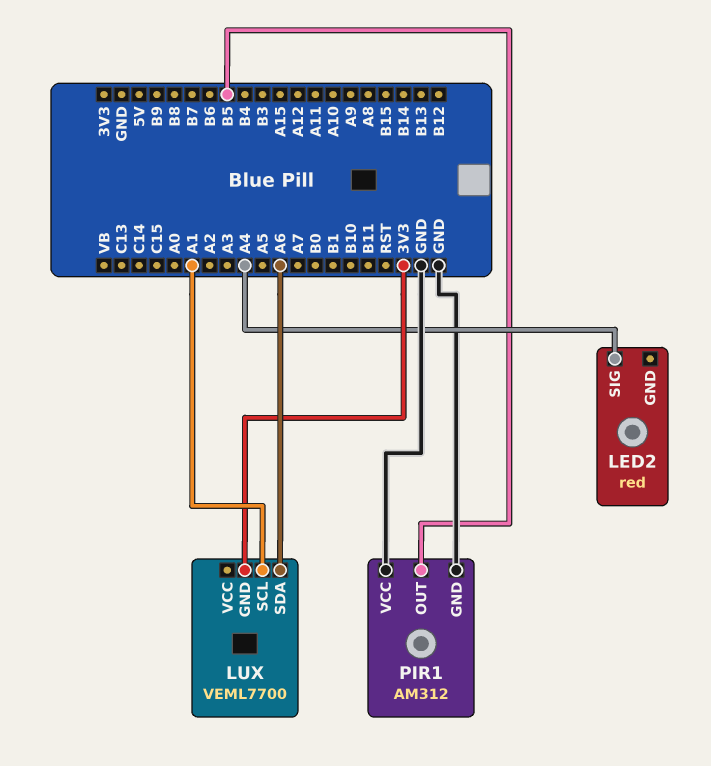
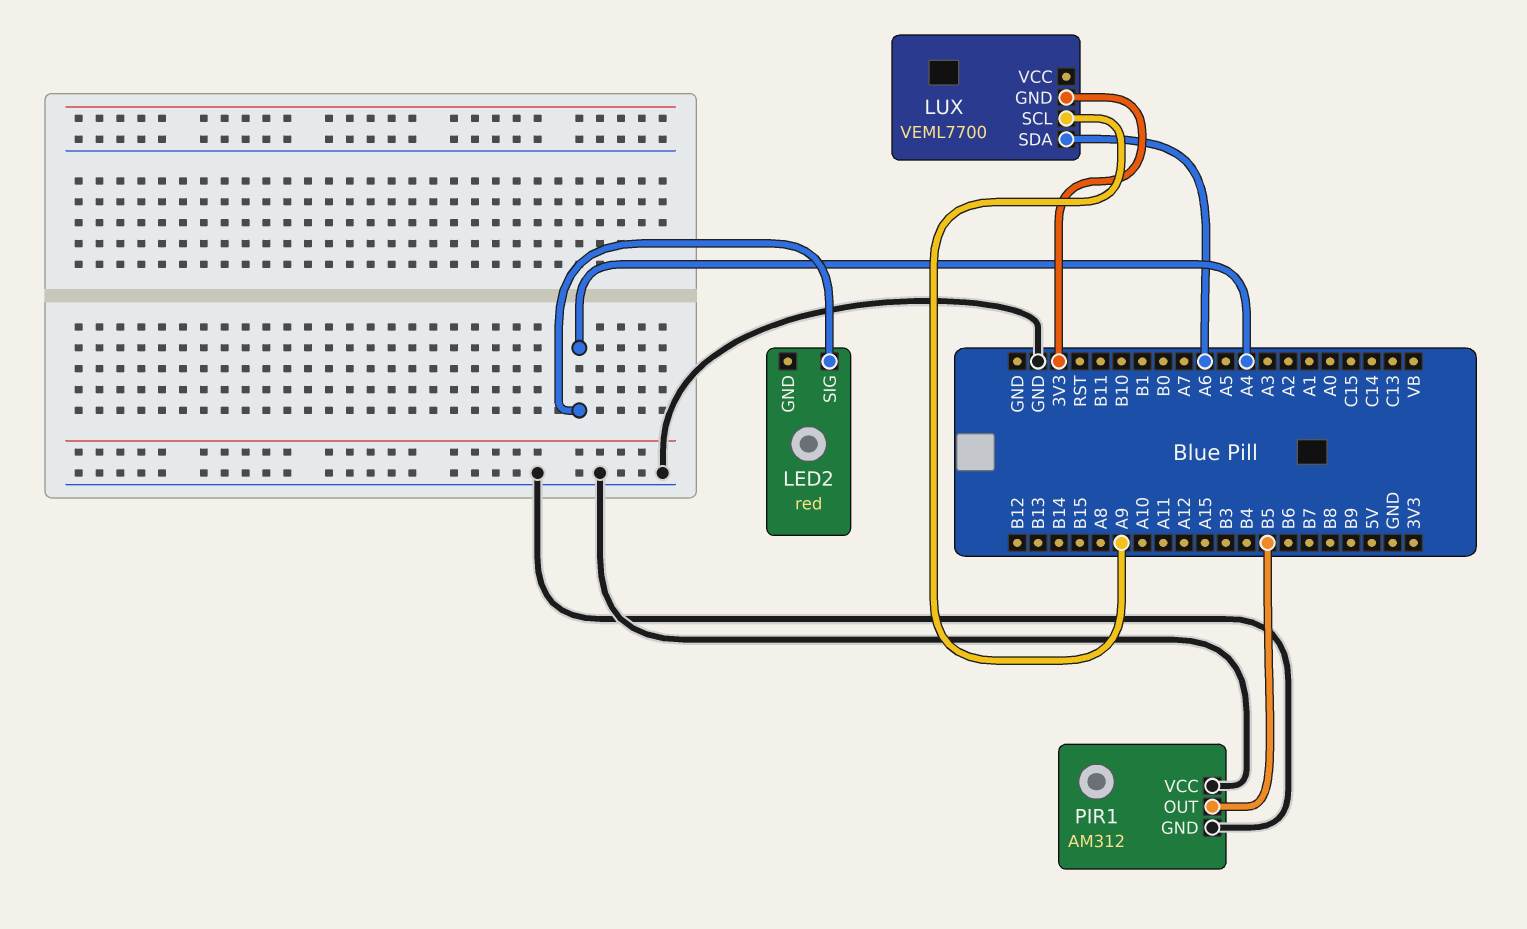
LUX pin SCL: A1 -> A9

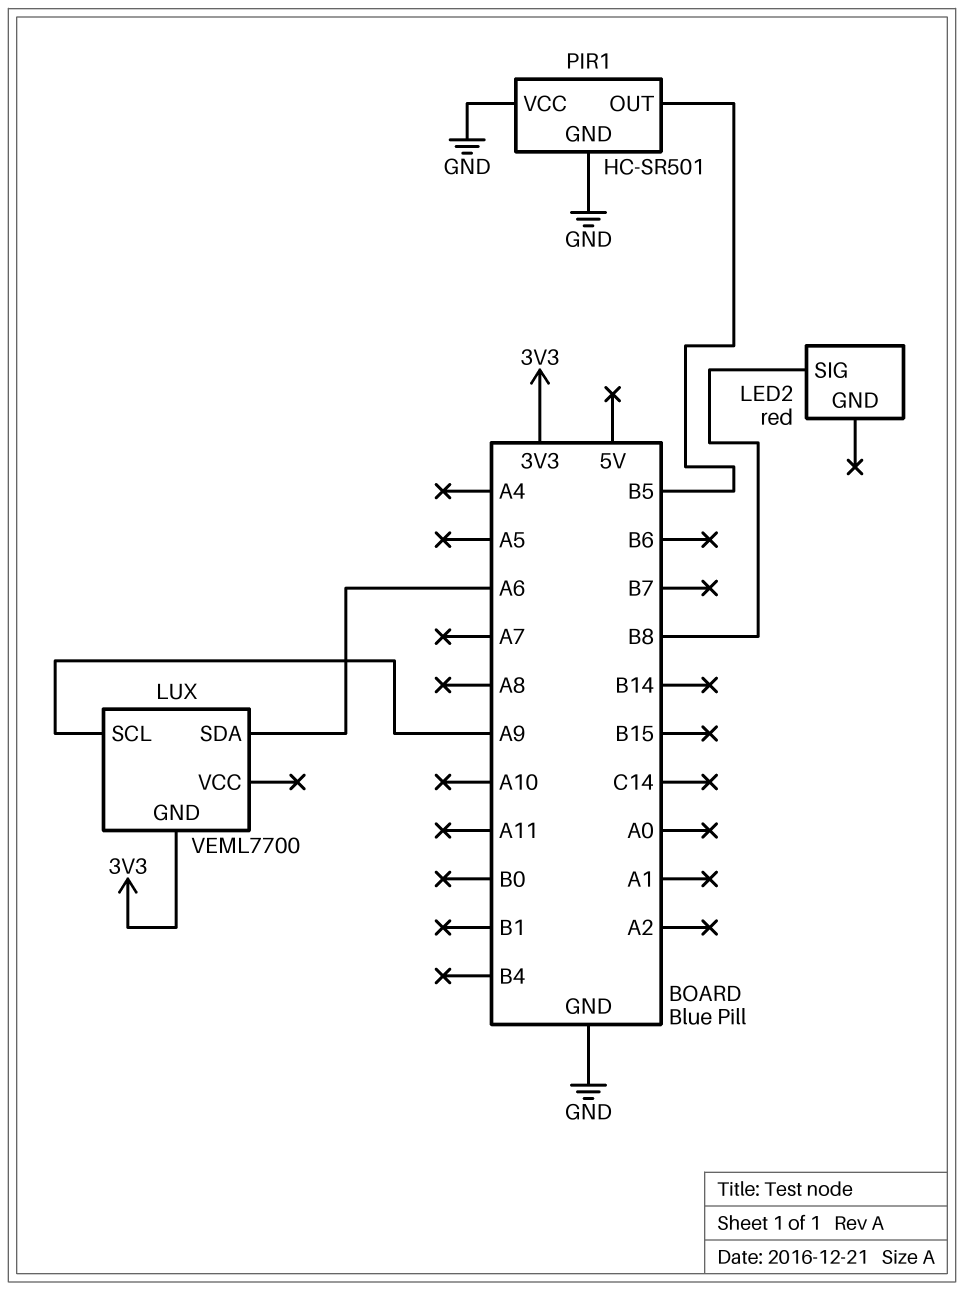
LED2 pin SIG: A4 -> B8
PIR1: AM312 -> HC-SR501

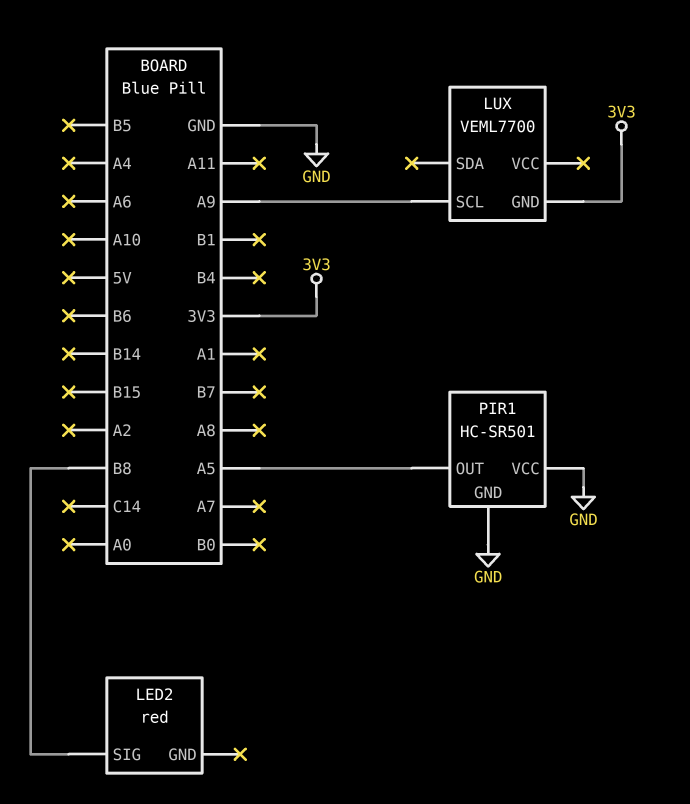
LUX pin SDA: A6 -> none
PIR1 pin OUT: B5 -> A5

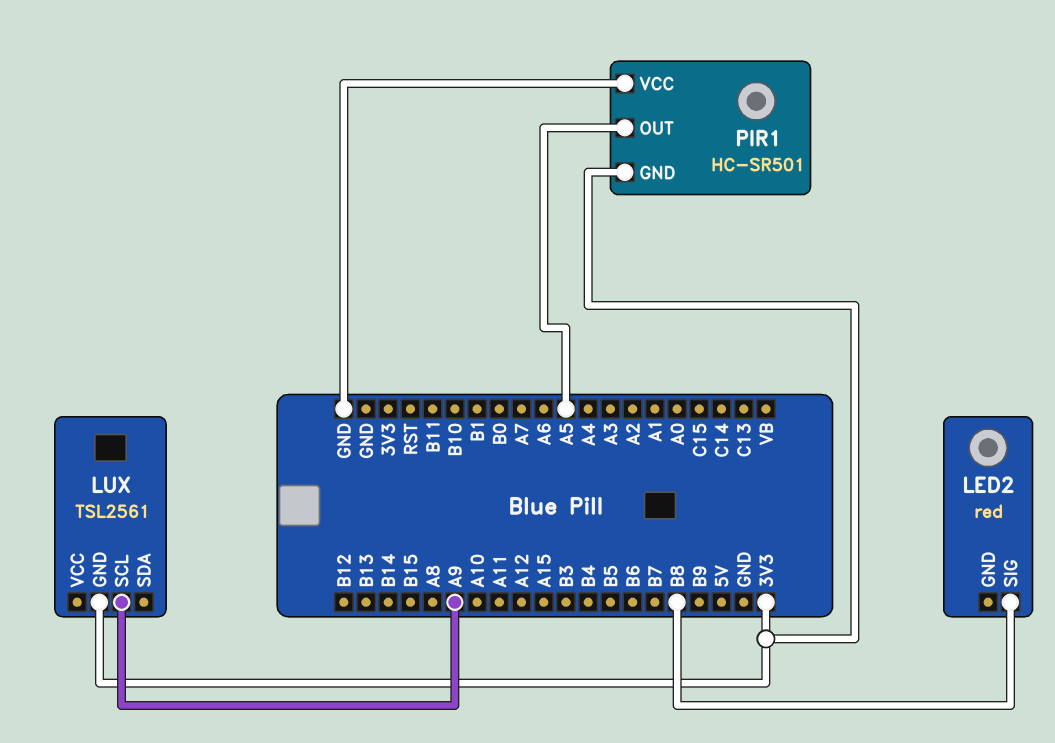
LUX: VEML7700 -> TSL2561
PIR1 pin GND: GND -> 3V3

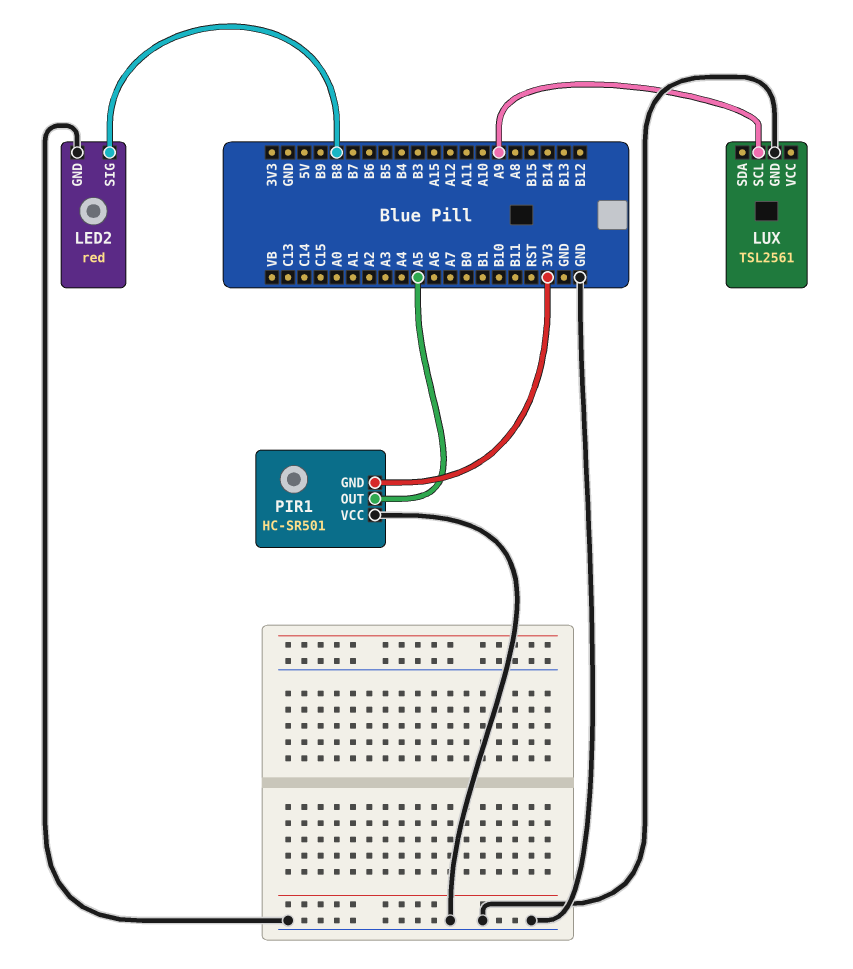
LED2 pin GND: none -> GND
LUX pin GND: 3V3 -> GND

